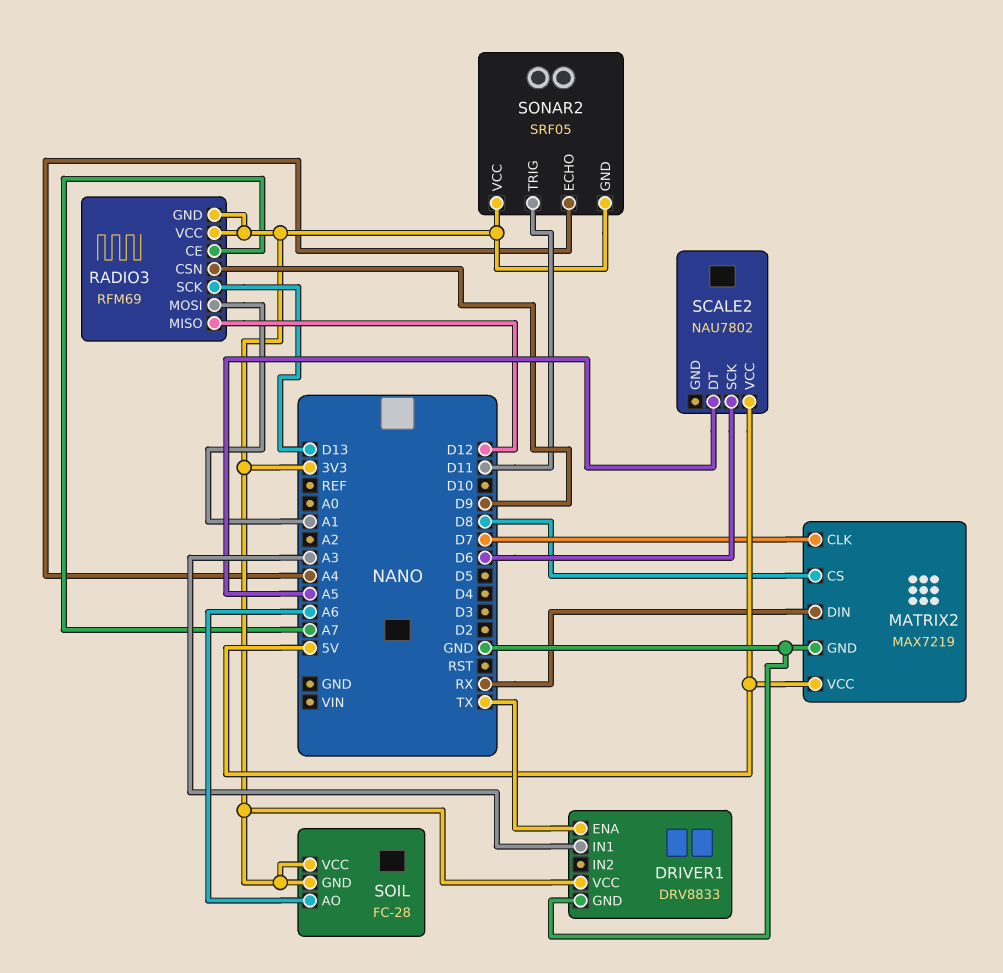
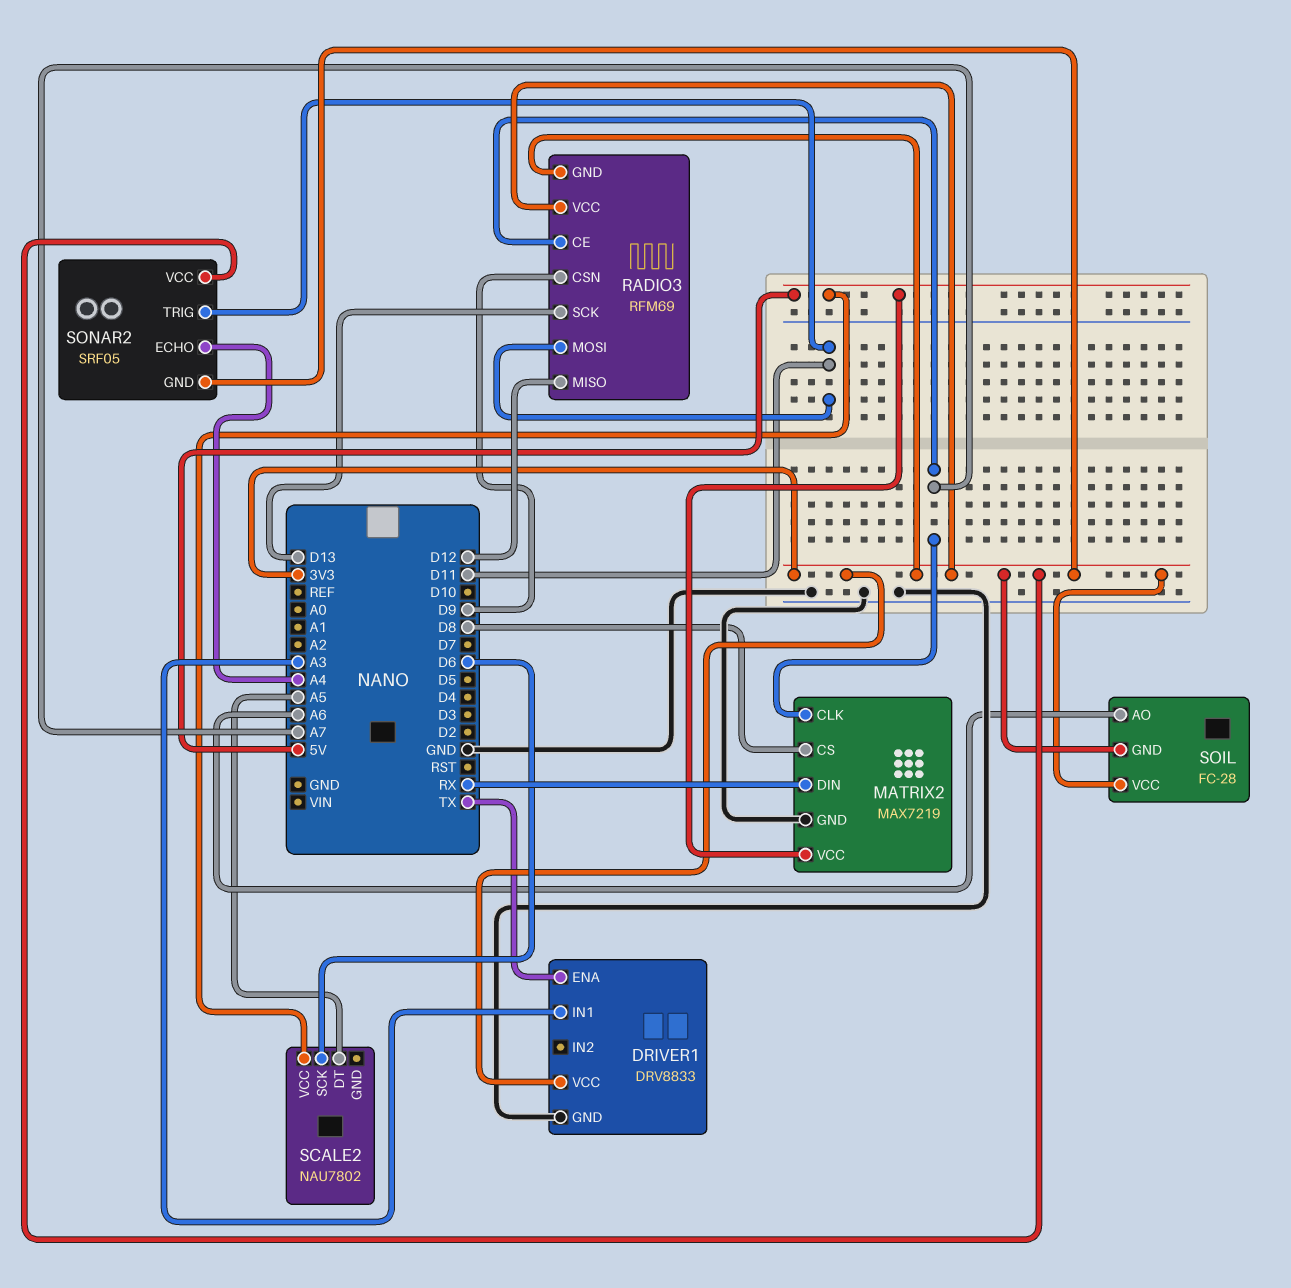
MATRIX2 pin CLK: D7 -> A7
RADIO3 pin MOSI: A1 -> D11

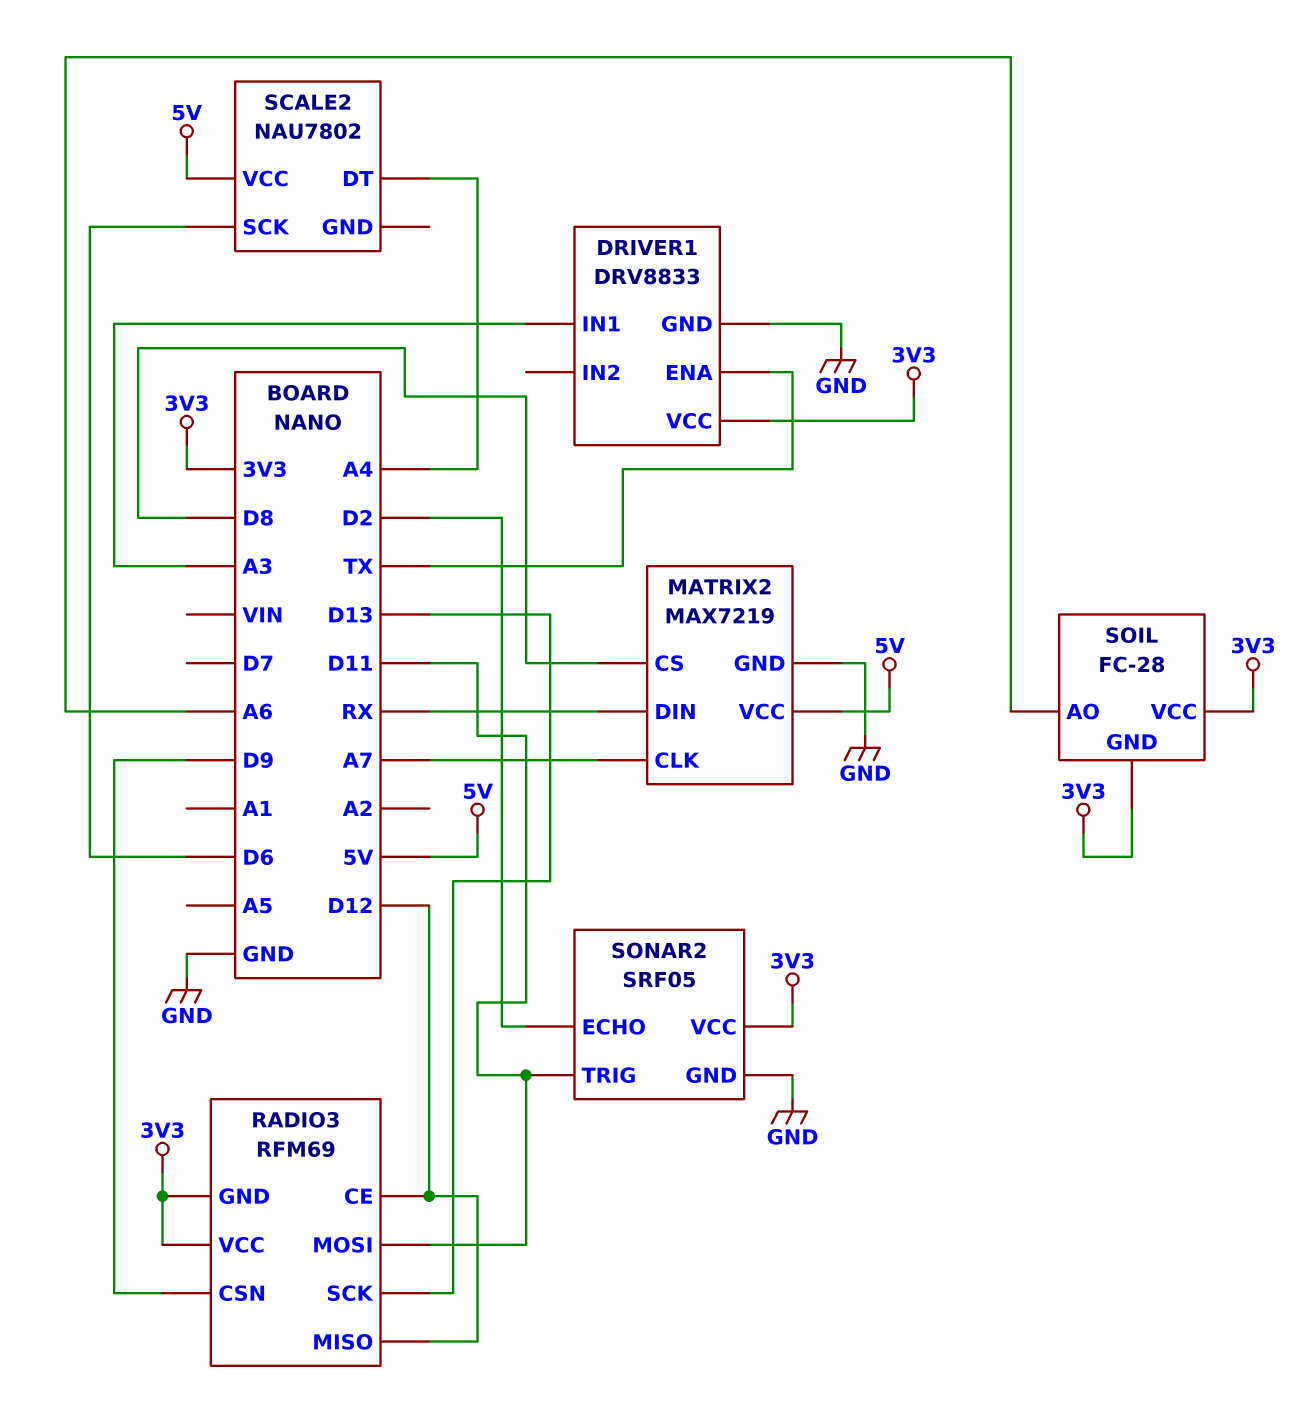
RADIO3 pin CE: A7 -> D12
SCALE2 pin DT: A5 -> A4
SONAR2 pin ECHO: A4 -> D2
SONAR2 pin GND: 3V3 -> GND

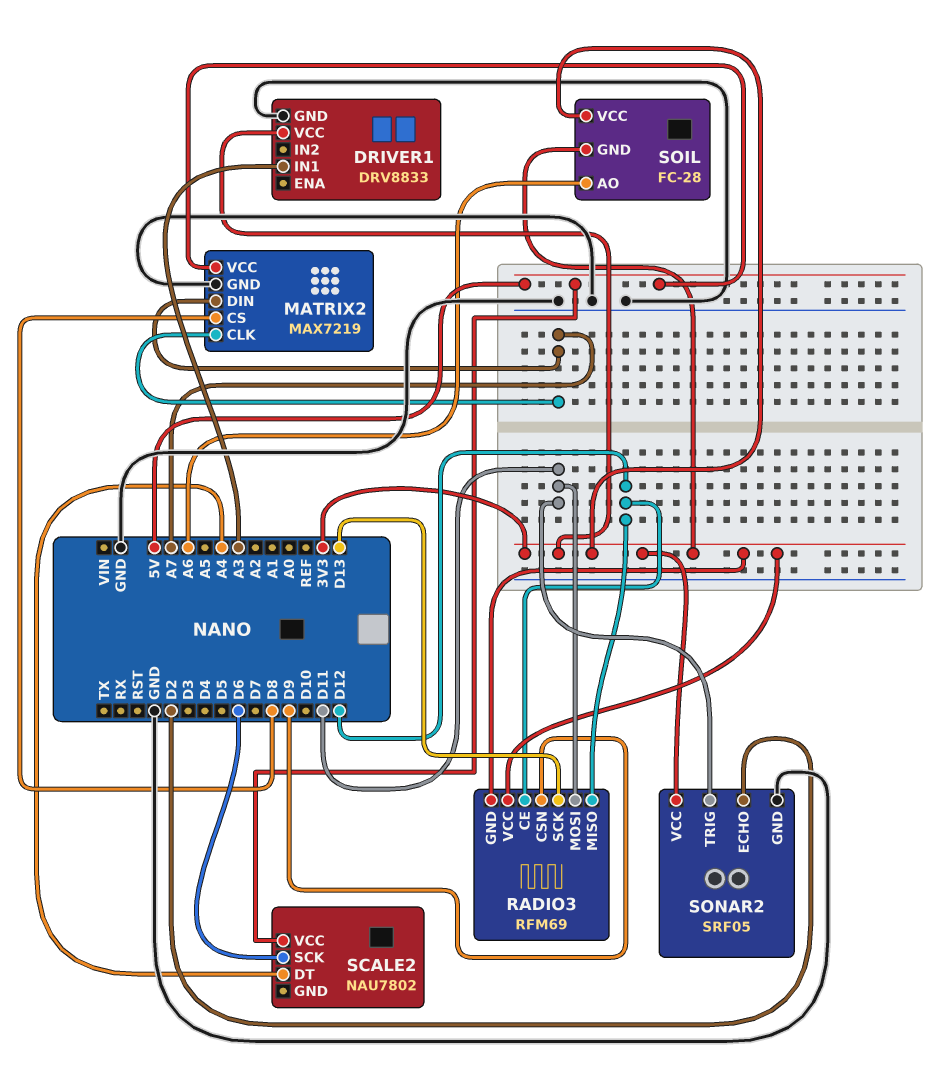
DRIVER1 pin ENA: TX -> none
MATRIX2 pin DIN: RX -> A7

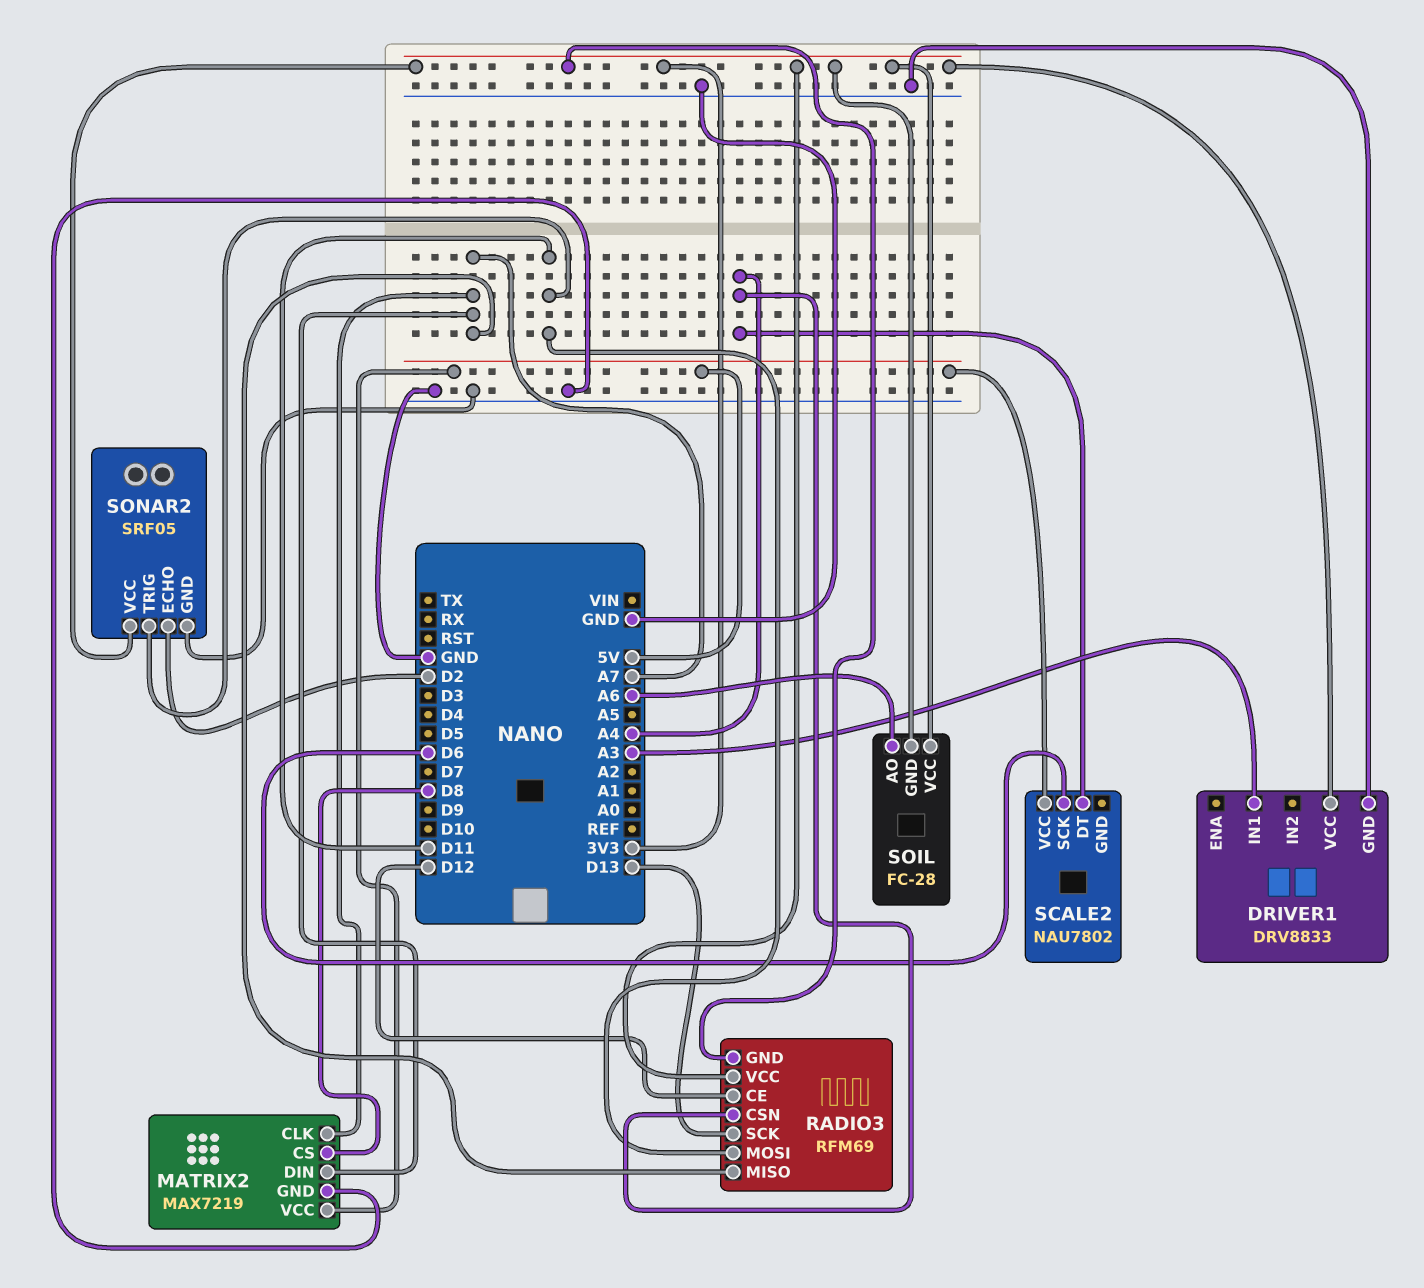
RADIO3 pin CSN: D9 -> A4
RADIO3 pin MISO: D12 -> A7

